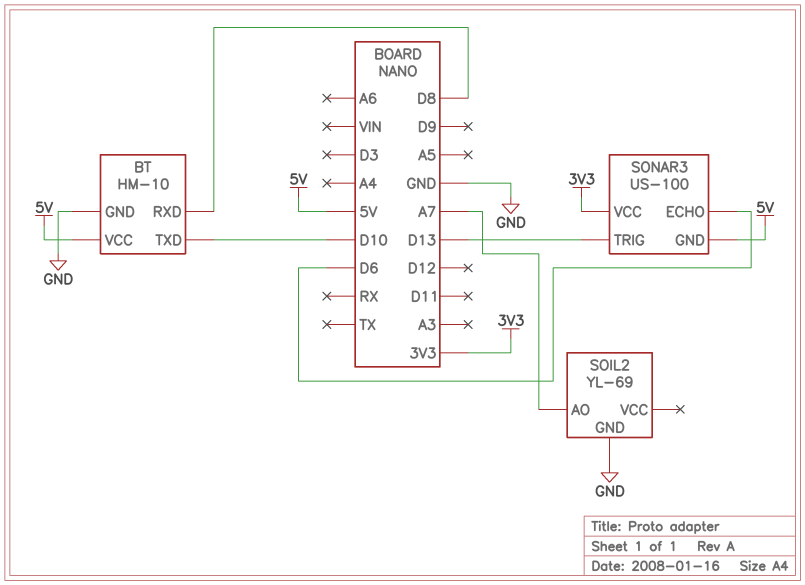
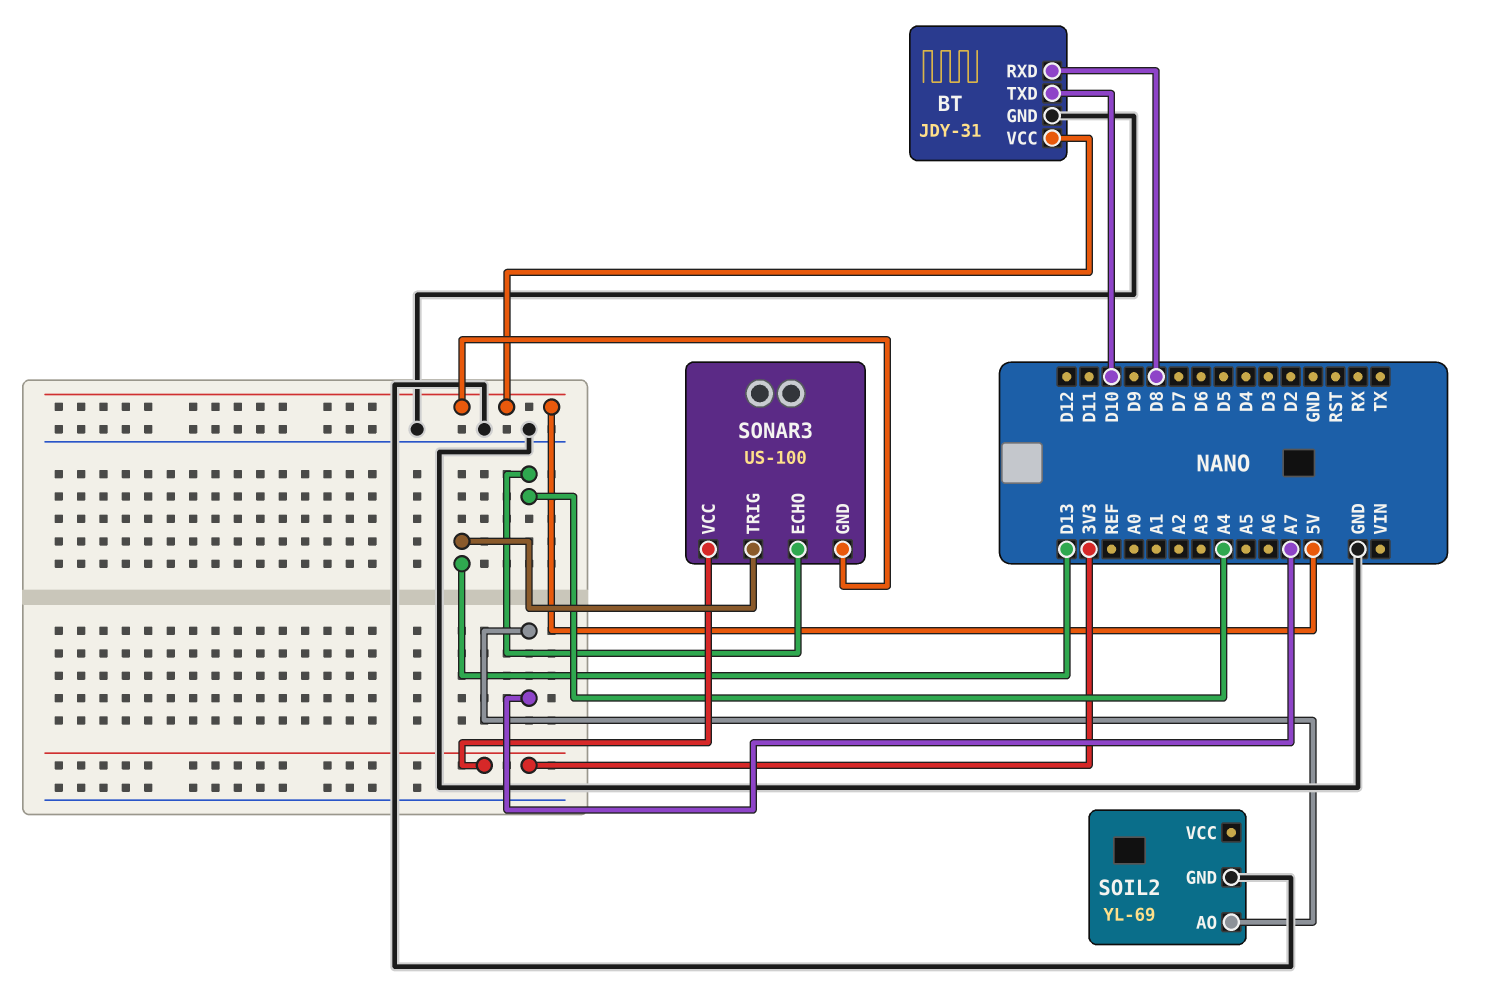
BT: HM-10 -> JDY-31
SONAR3 pin ECHO: D6 -> A4

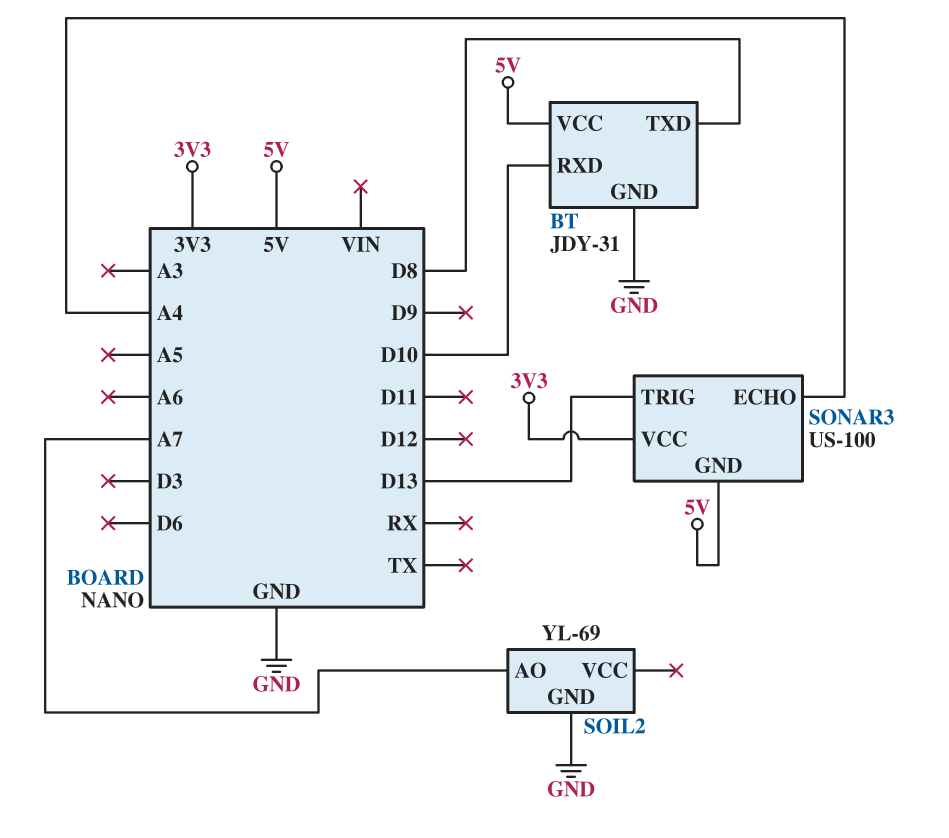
BT pin RXD: D8 -> D10
BT pin TXD: D10 -> D8

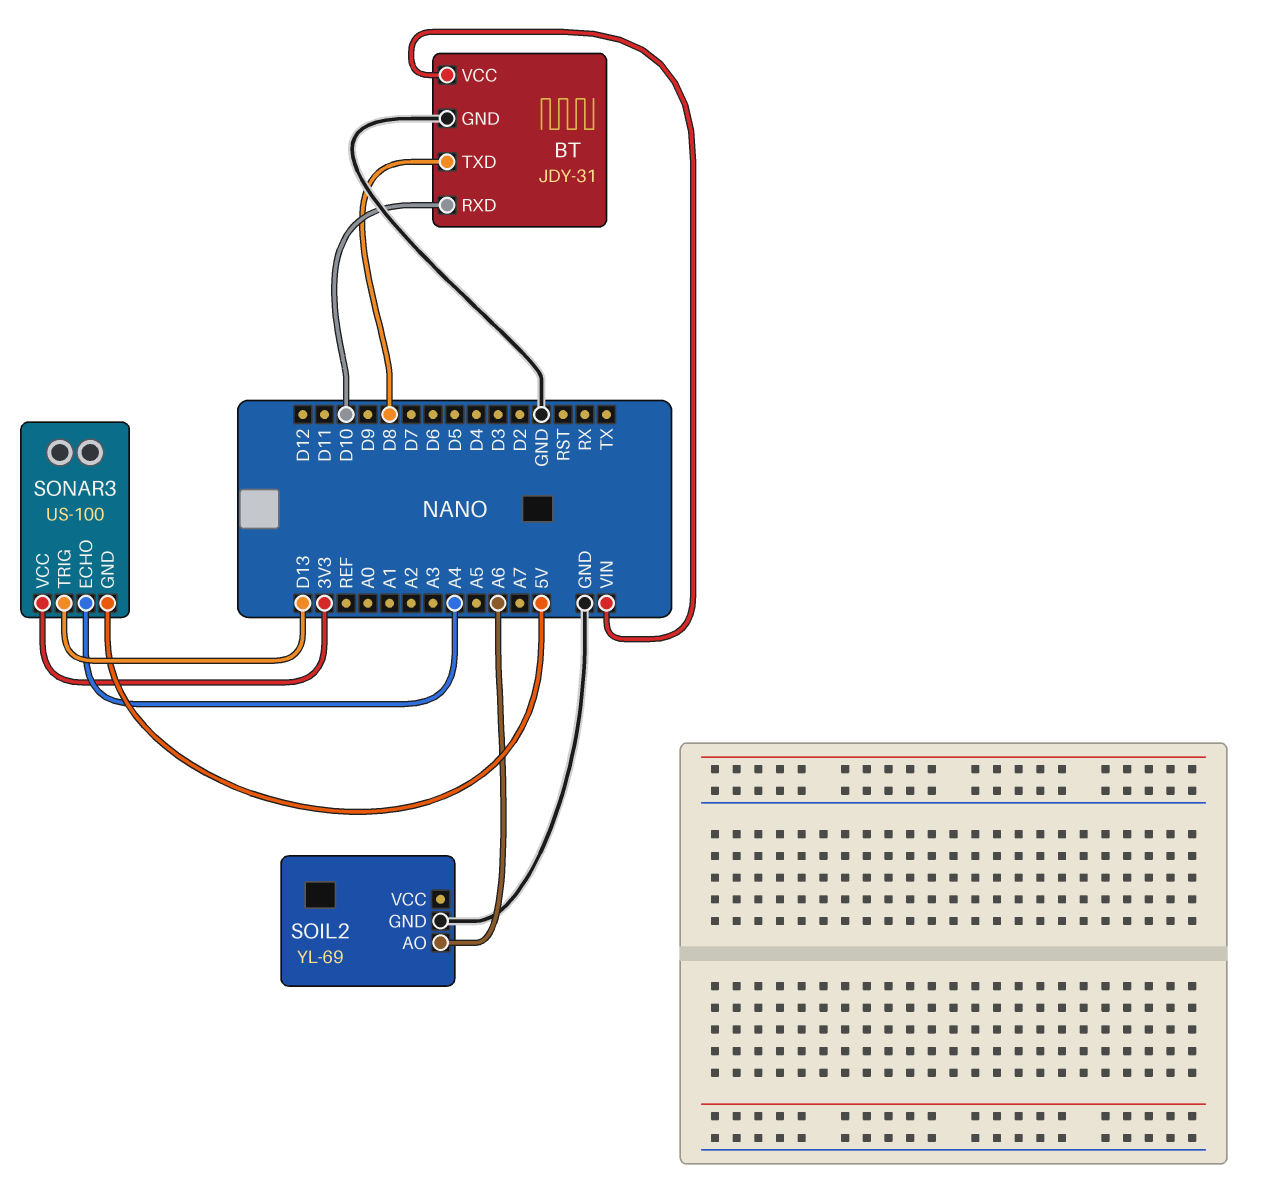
BT pin VCC: 5V -> VIN
SOIL2 pin AO: A7 -> A6

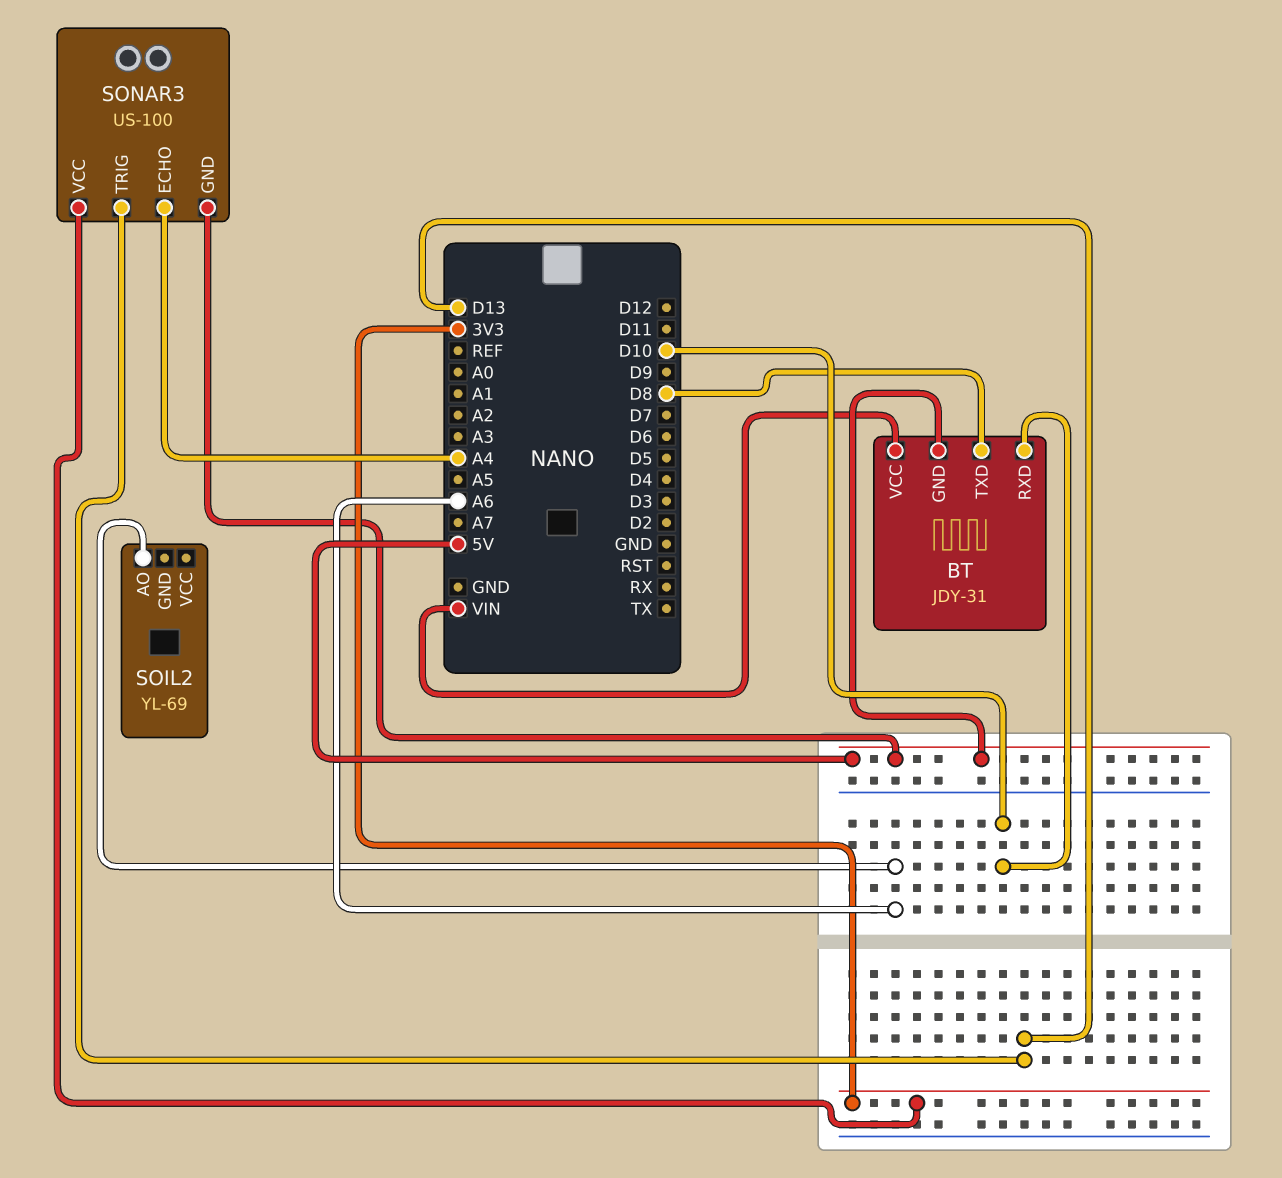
BT pin GND: GND -> 5V
SOIL2 pin GND: GND -> none

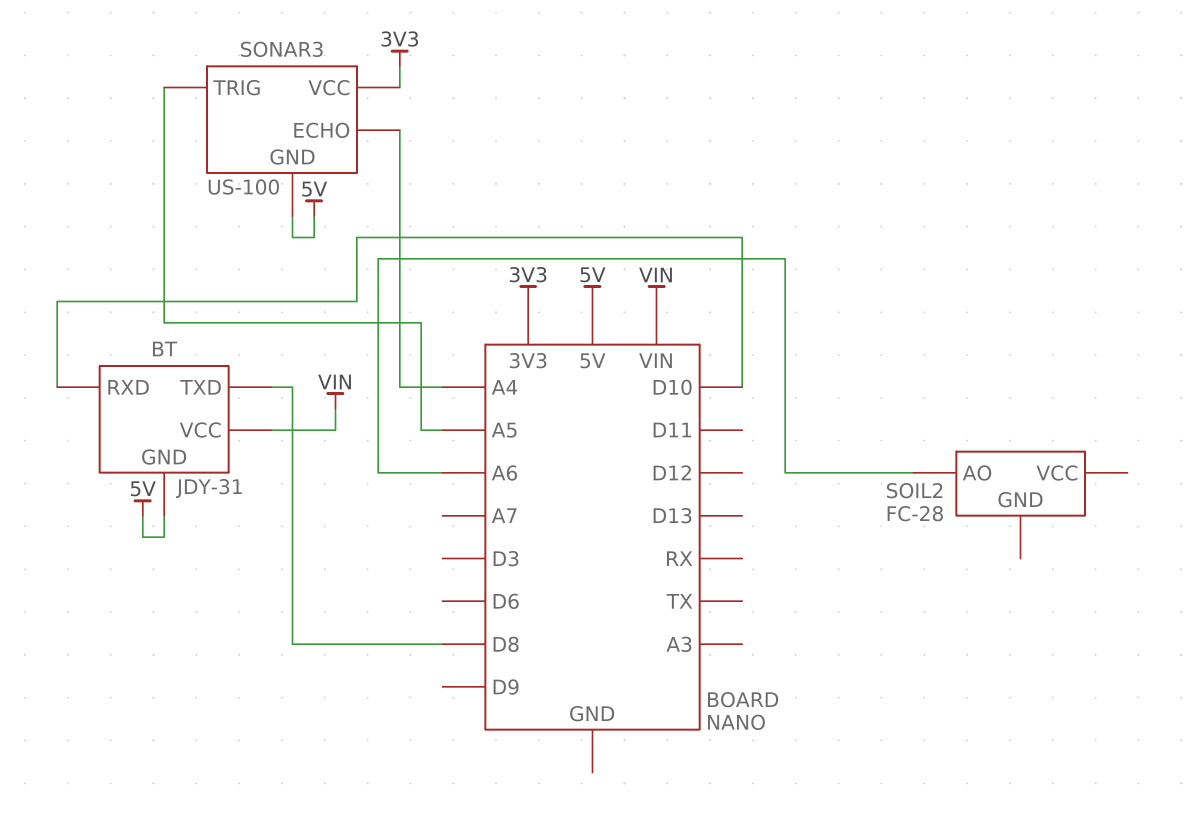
SOIL2: YL-69 -> FC-28
SONAR3 pin TRIG: D13 -> A5

